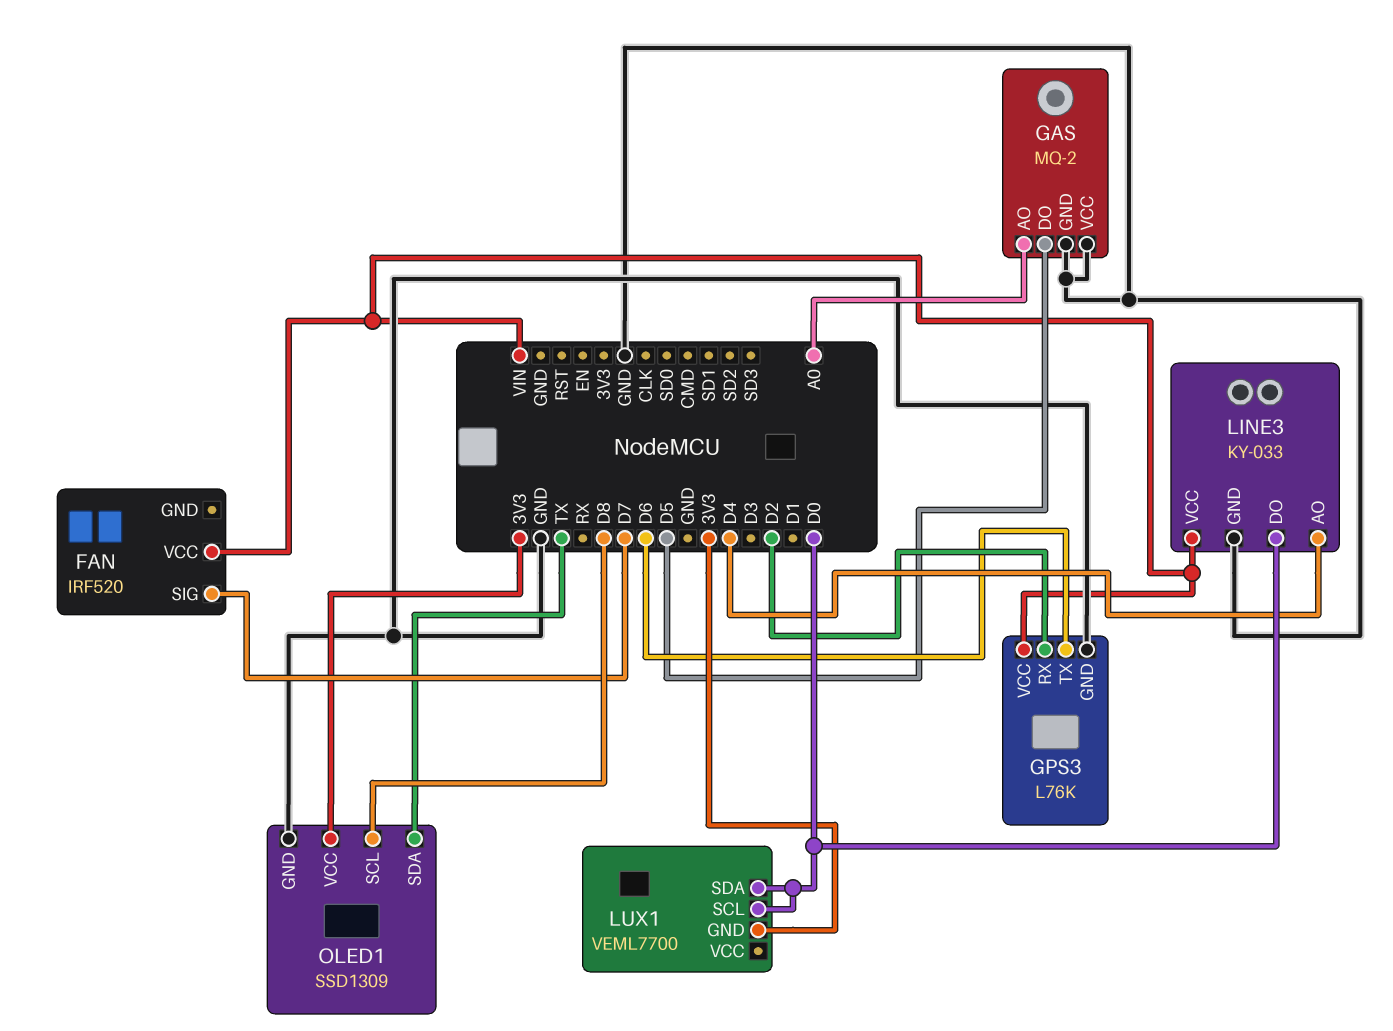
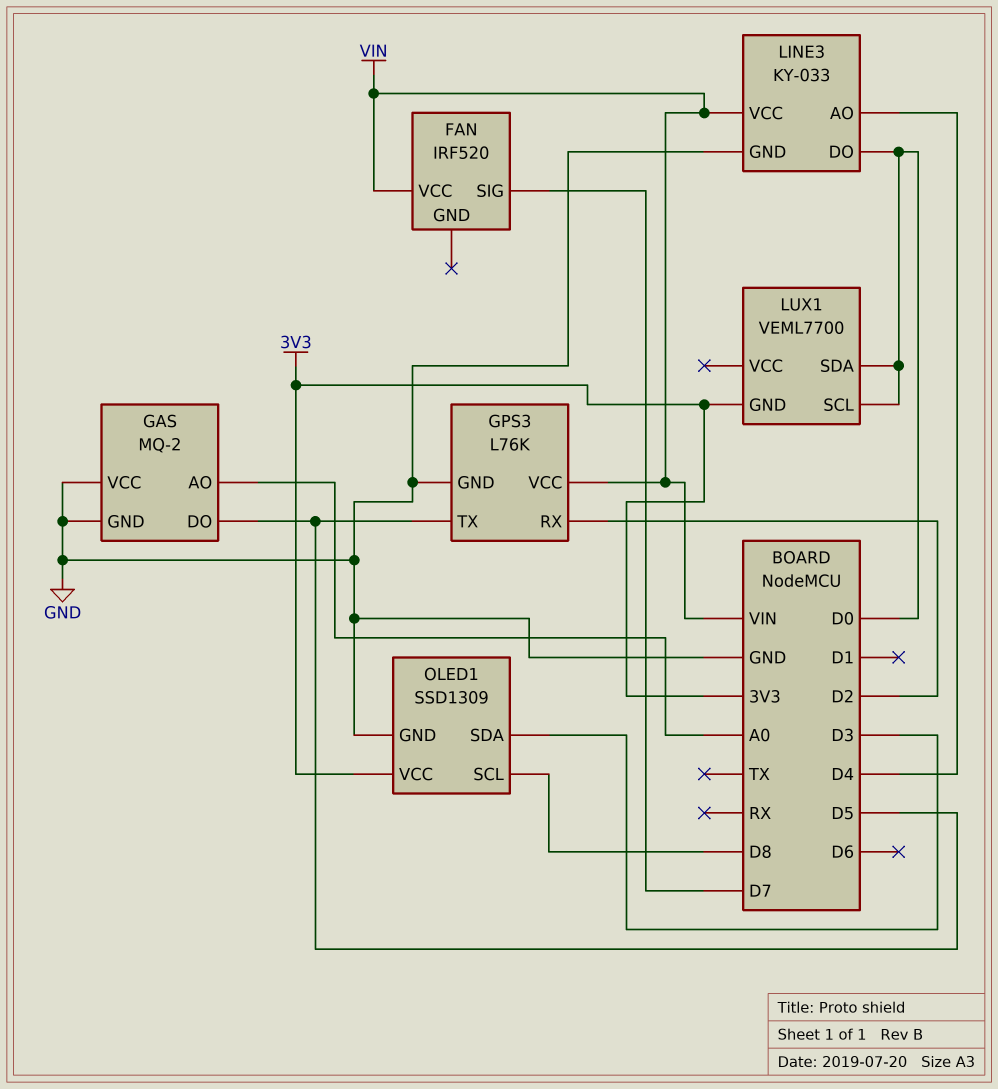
GPS3 pin TX: D6 -> D5
OLED1 pin SDA: TX -> D3

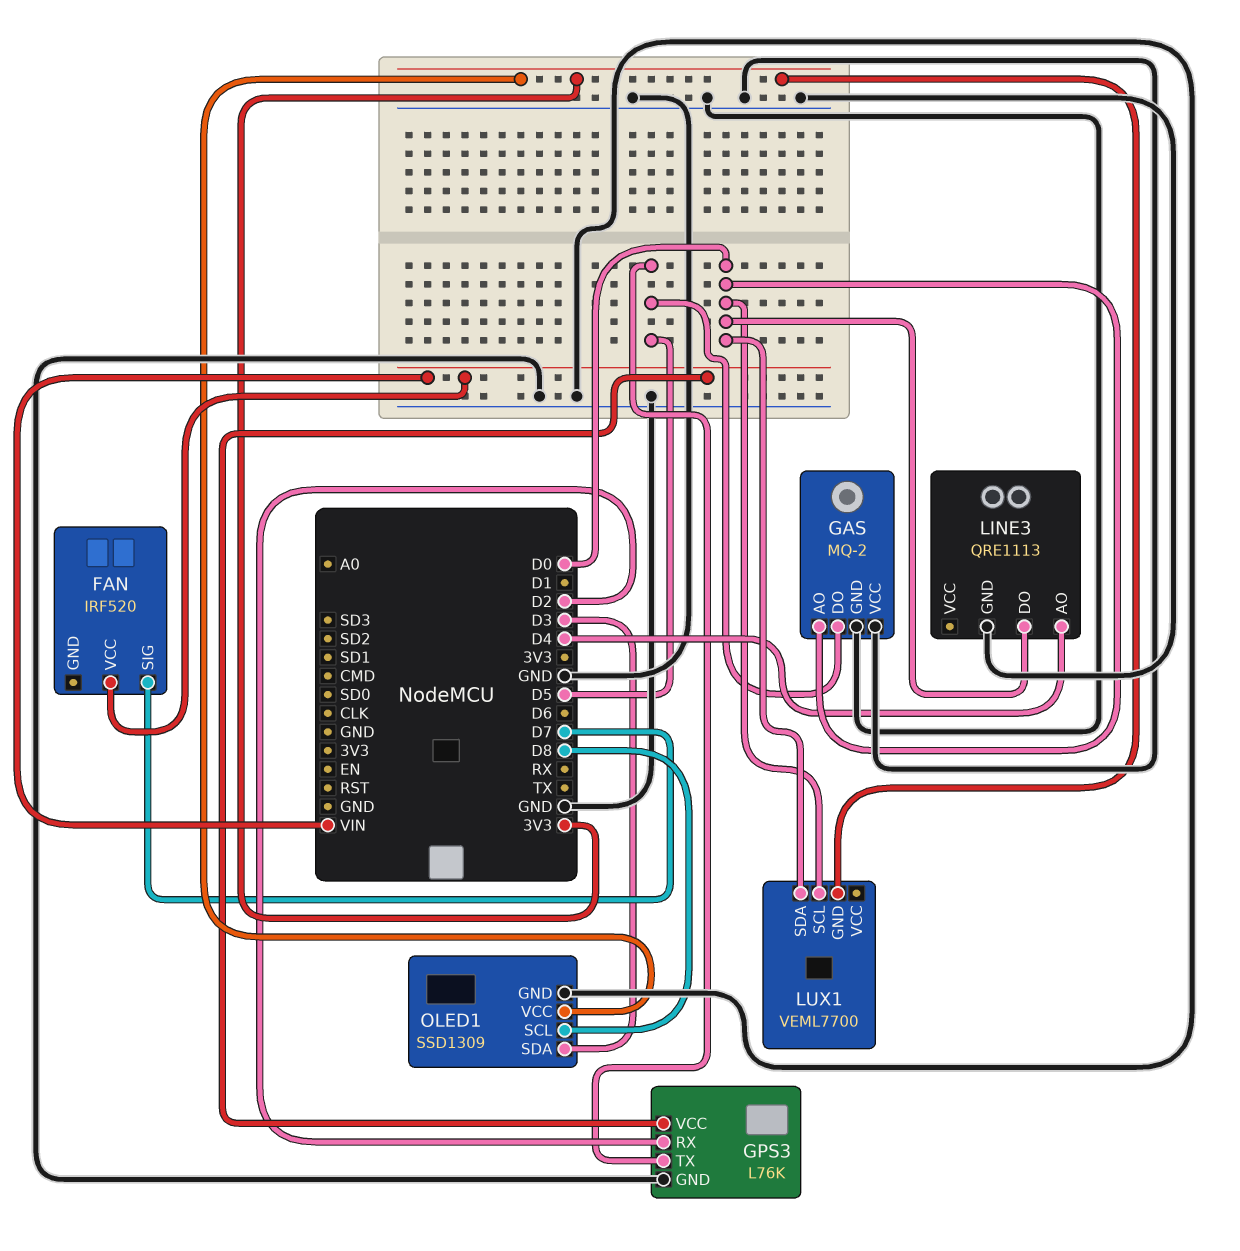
GAS pin AO: A0 -> D0
LINE3: KY-033 -> QRE1113
LINE3 pin VCC: VIN -> none

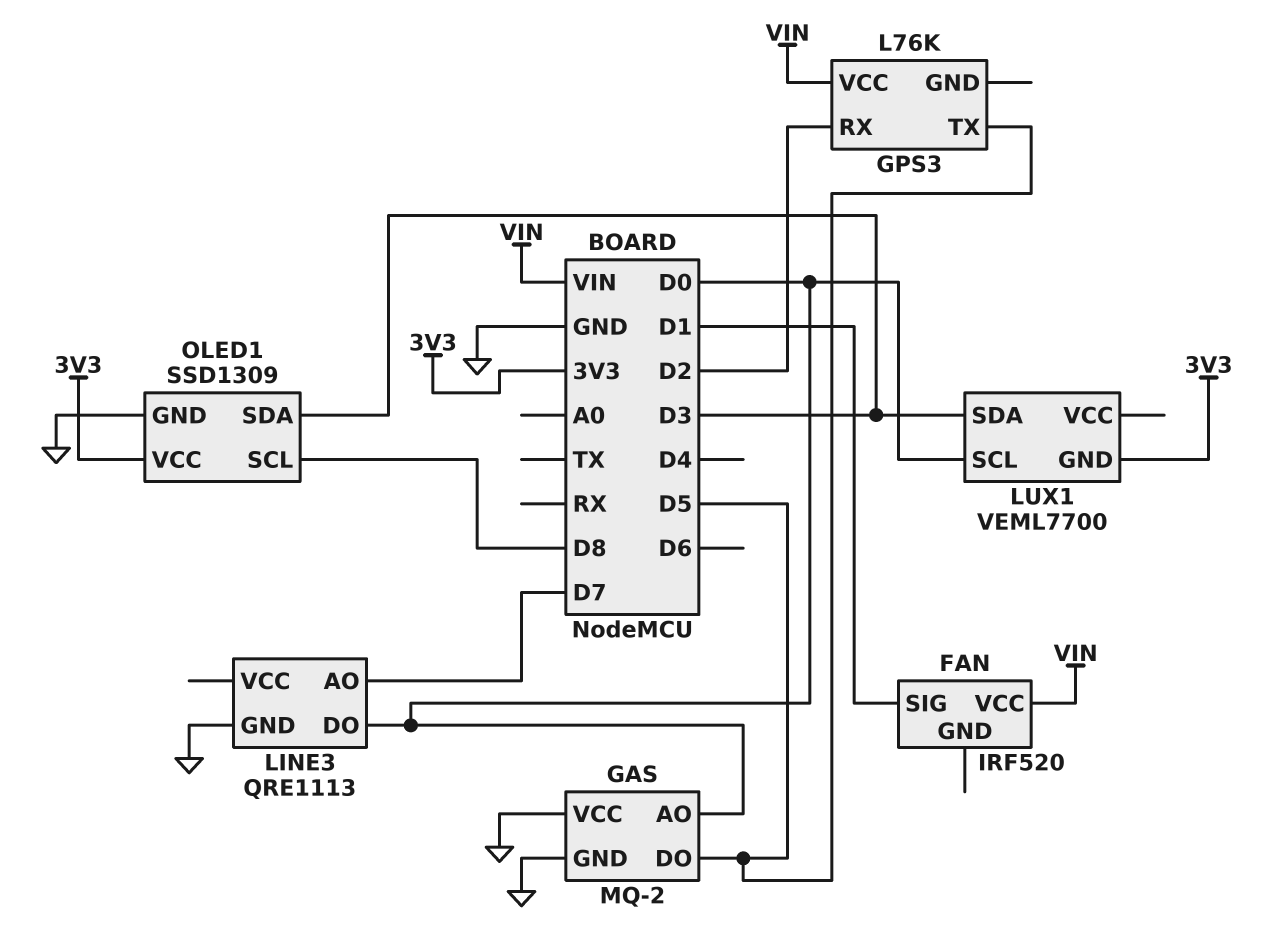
FAN pin SIG: D7 -> D1
GPS3 pin GND: GND -> none
LINE3 pin AO: D4 -> D7
LUX1 pin SDA: D0 -> D3

